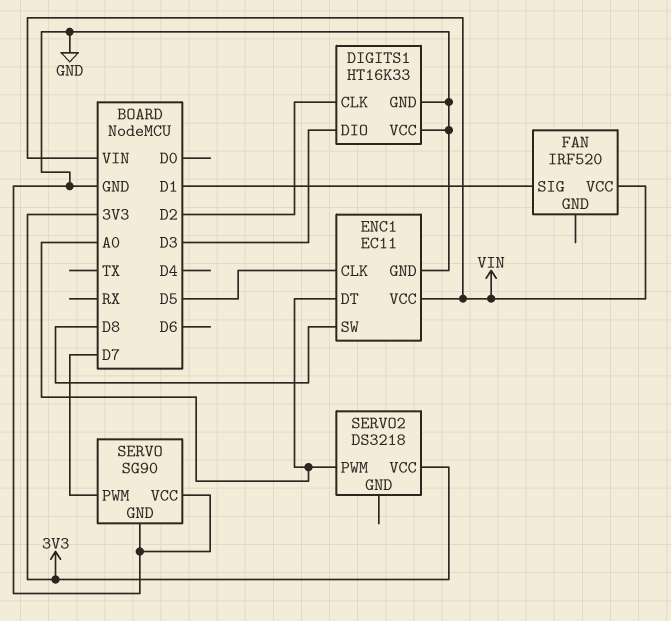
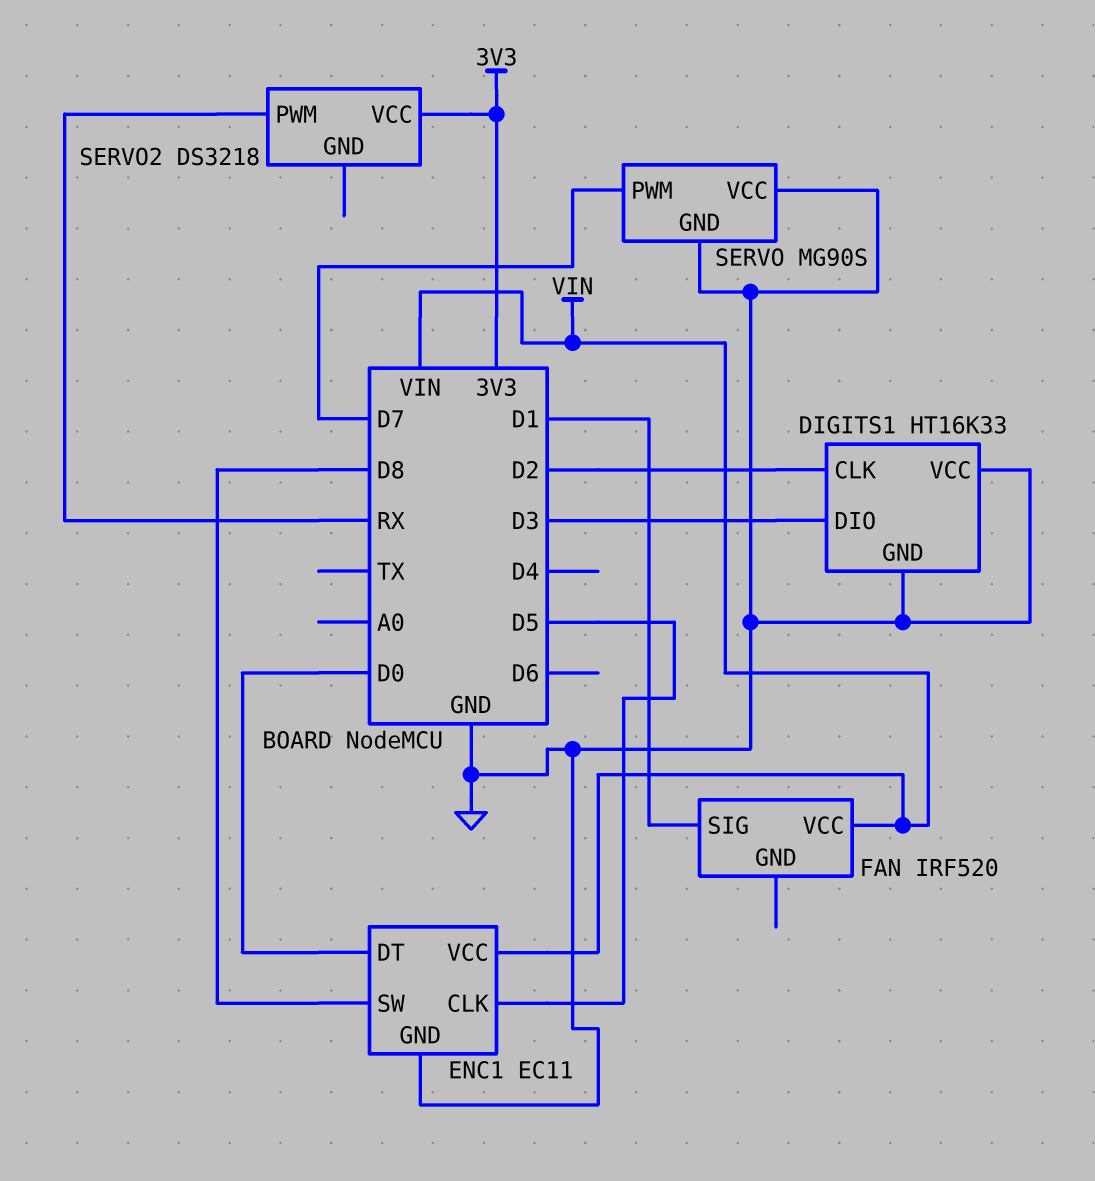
ENC1 pin DT: A0 -> D0
SERVO: SG90 -> MG90S
SERVO2 pin PWM: A0 -> RX

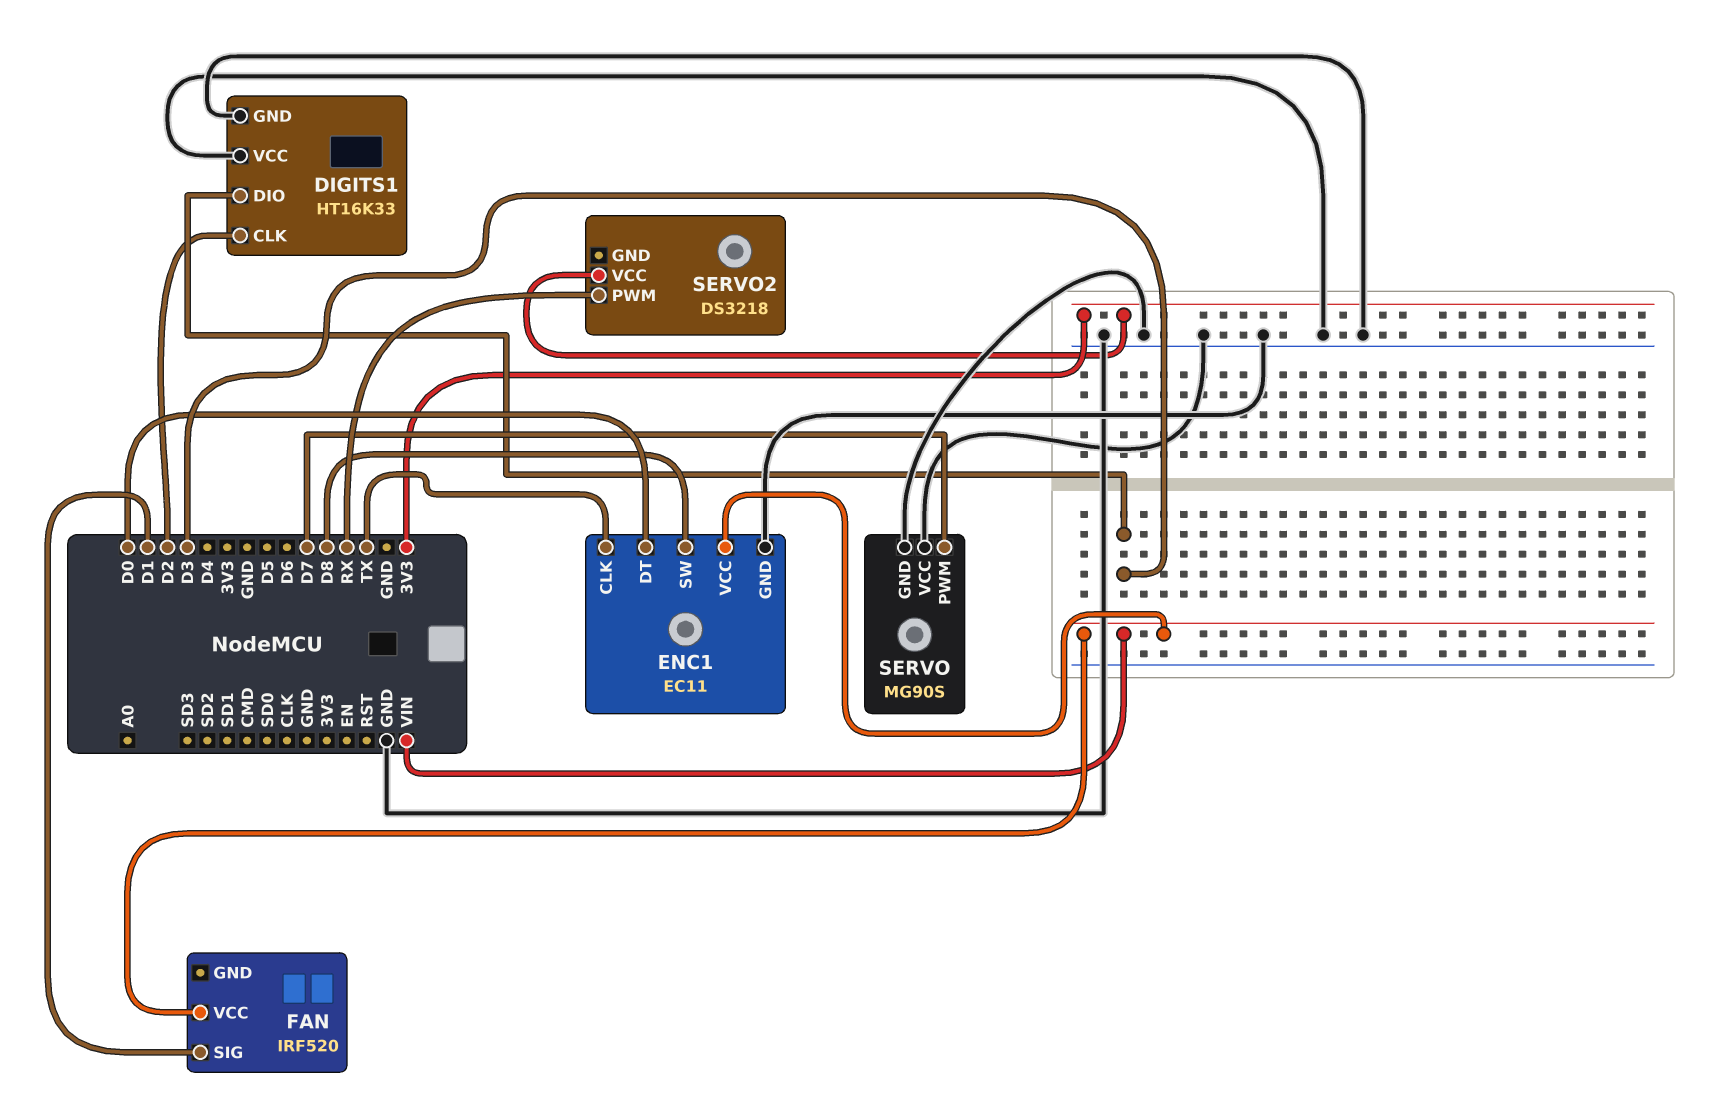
ENC1 pin CLK: D5 -> TX

